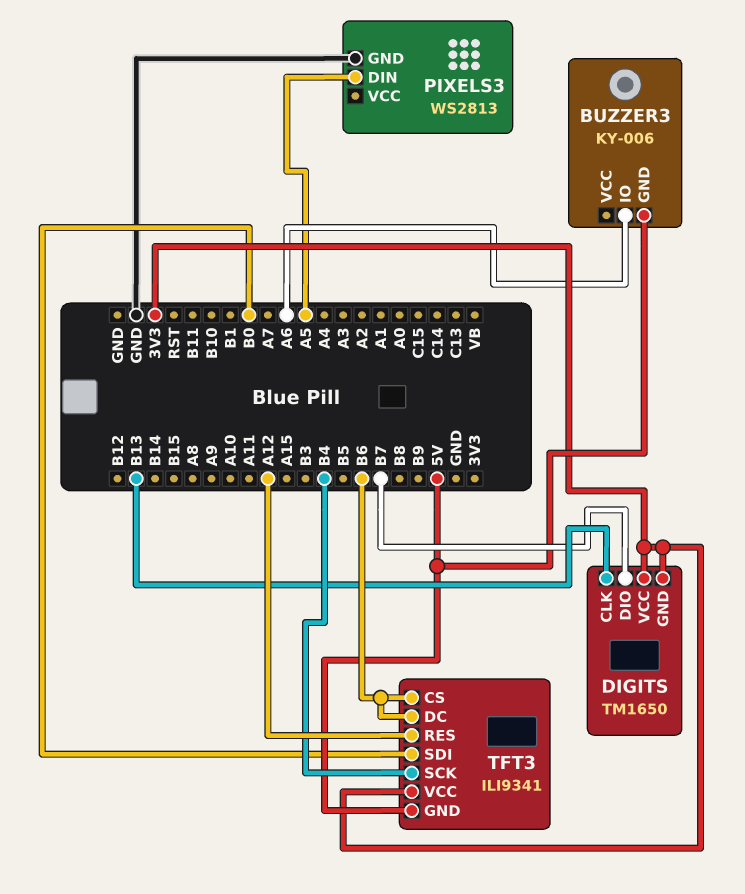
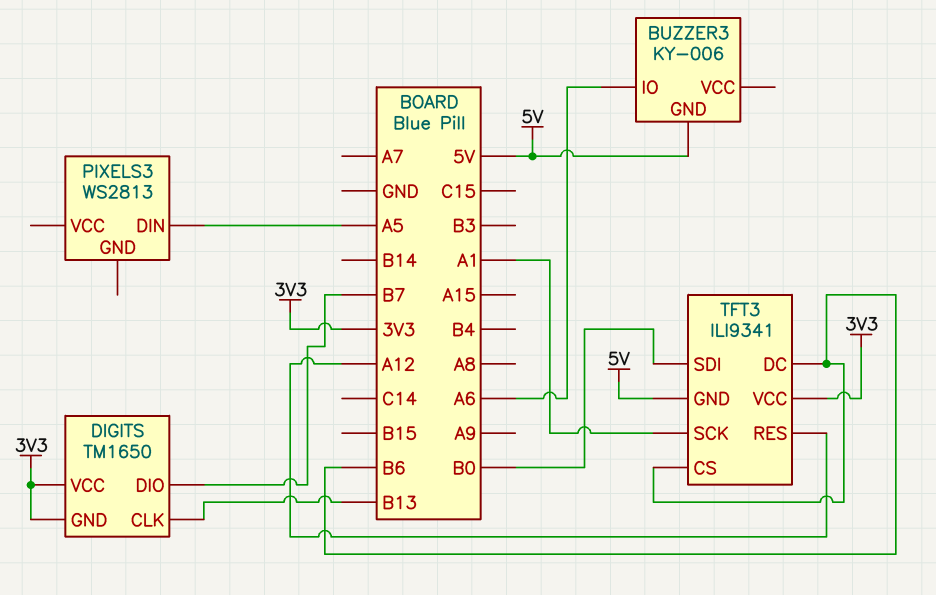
PIXELS3 pin GND: GND -> none
TFT3 pin SCK: B4 -> A1

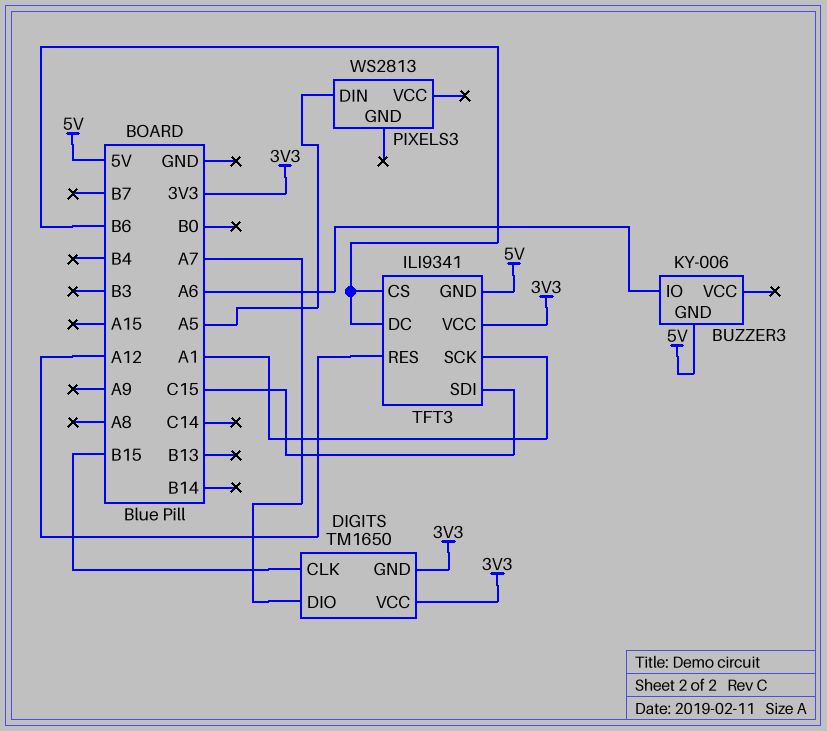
DIGITS pin CLK: B13 -> B15
DIGITS pin DIO: B7 -> A7
TFT3 pin SDI: B0 -> C15

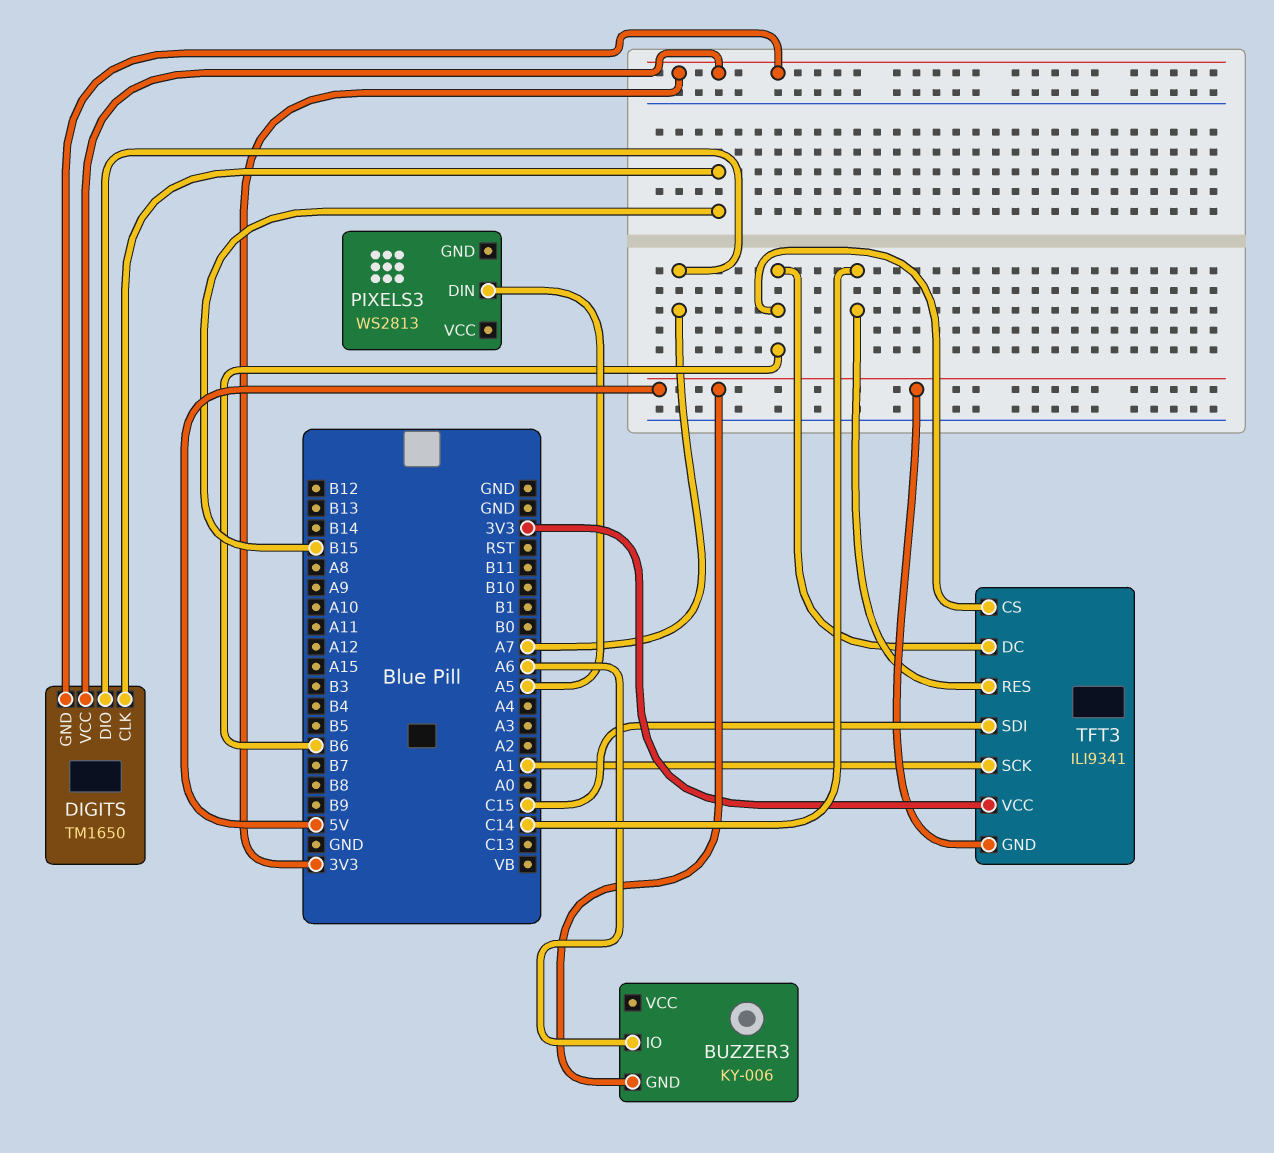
TFT3 pin RES: A12 -> C14

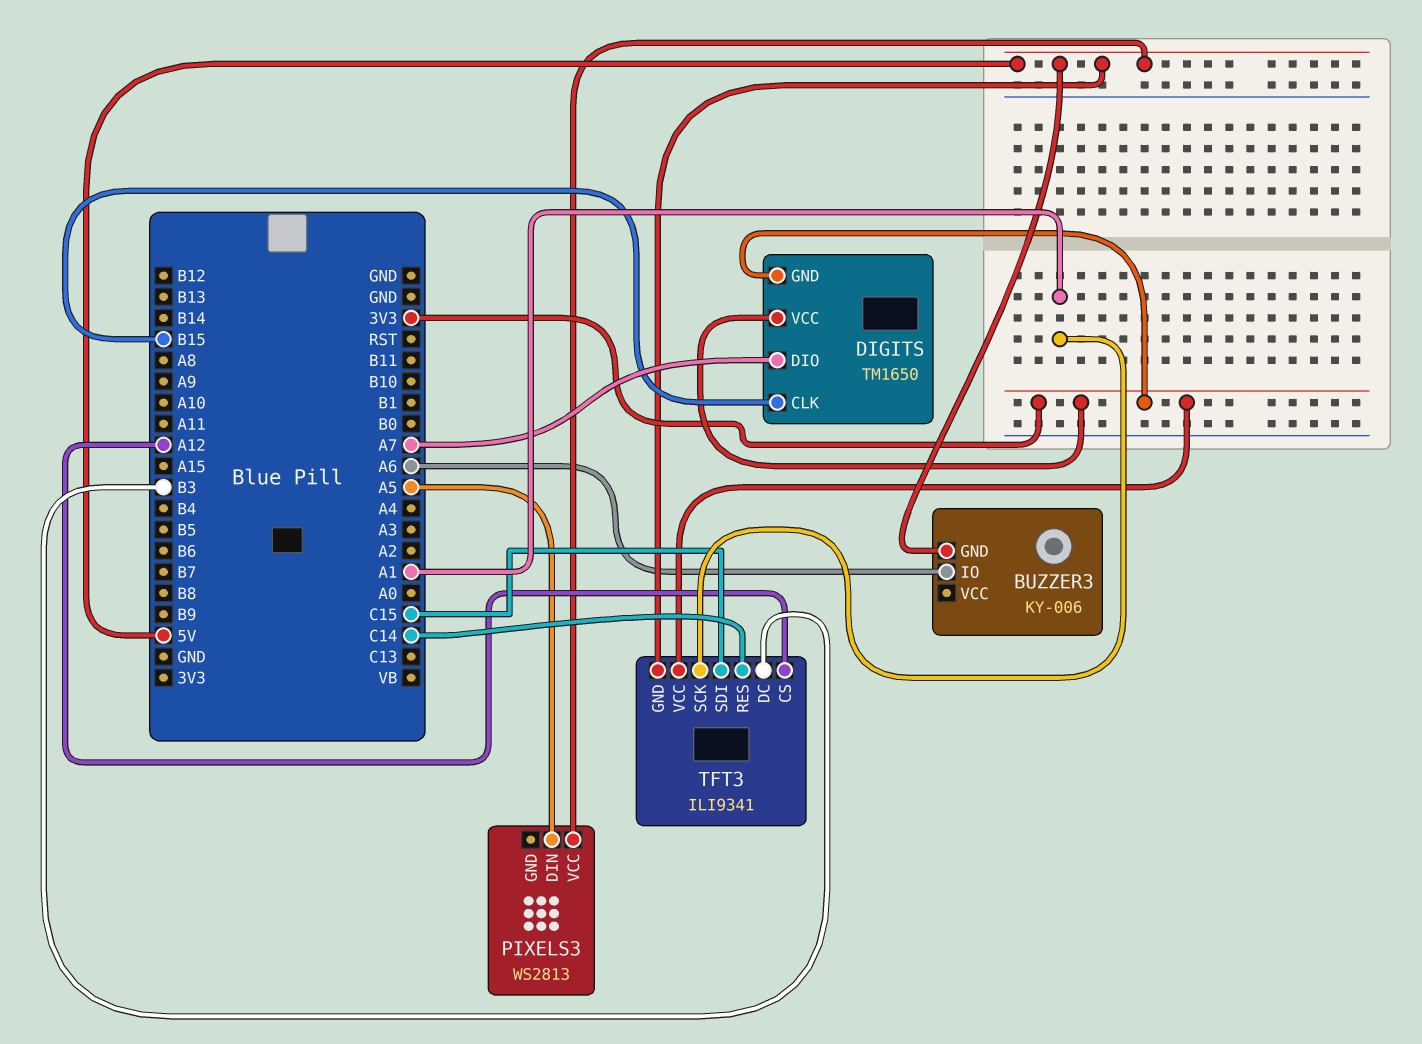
PIXELS3 pin VCC: none -> 5V
TFT3 pin CS: B6 -> A12
TFT3 pin DC: B6 -> B3

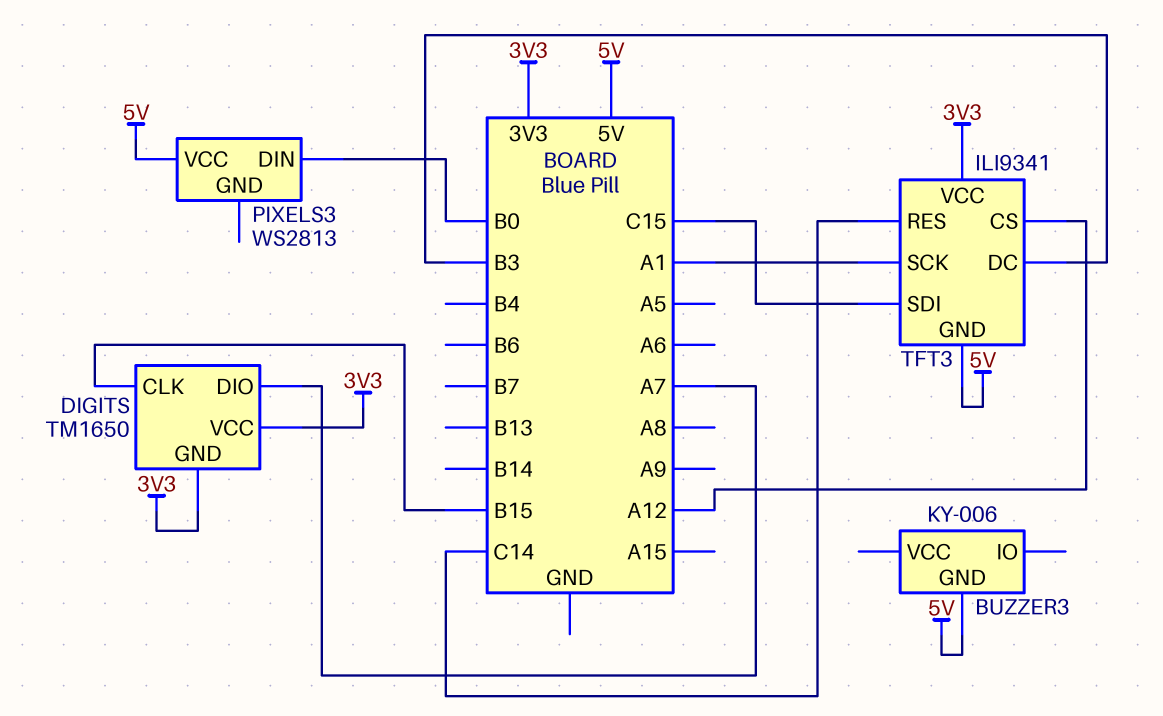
BUZZER3 pin IO: A6 -> none
PIXELS3 pin DIN: A5 -> B0

